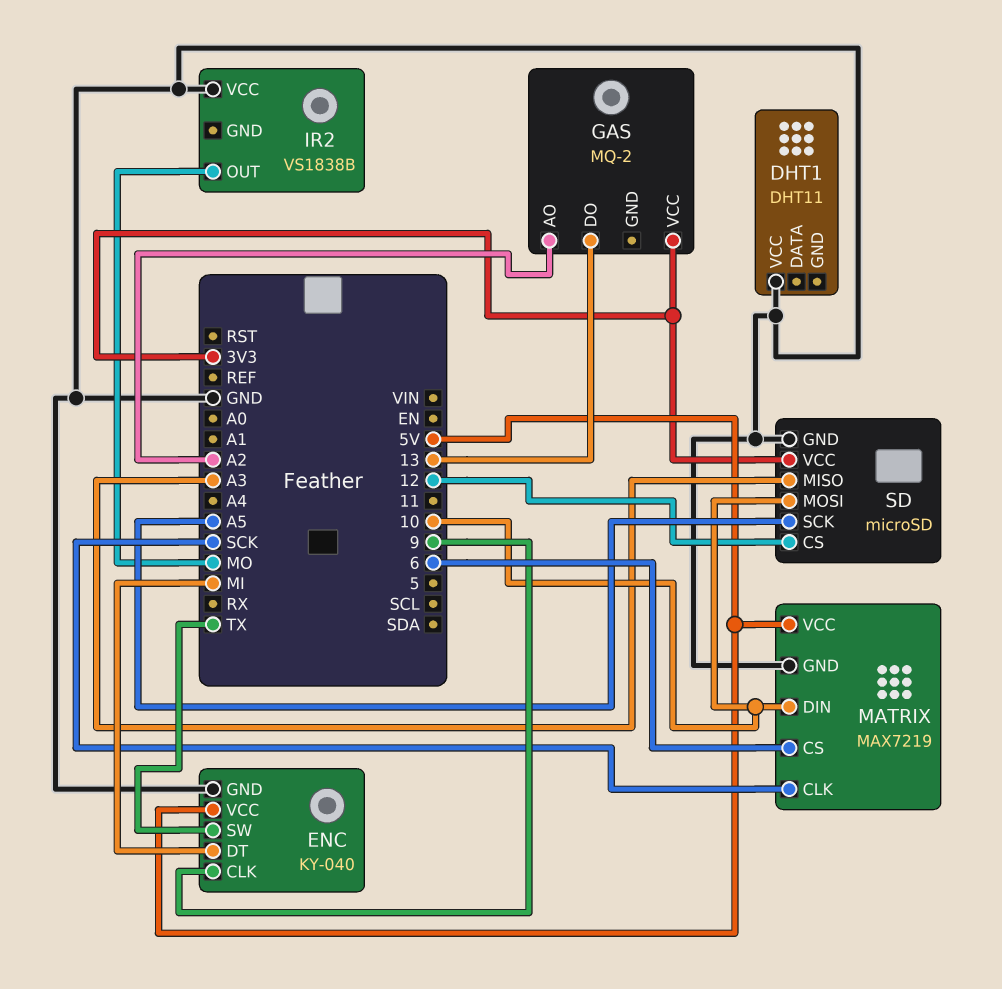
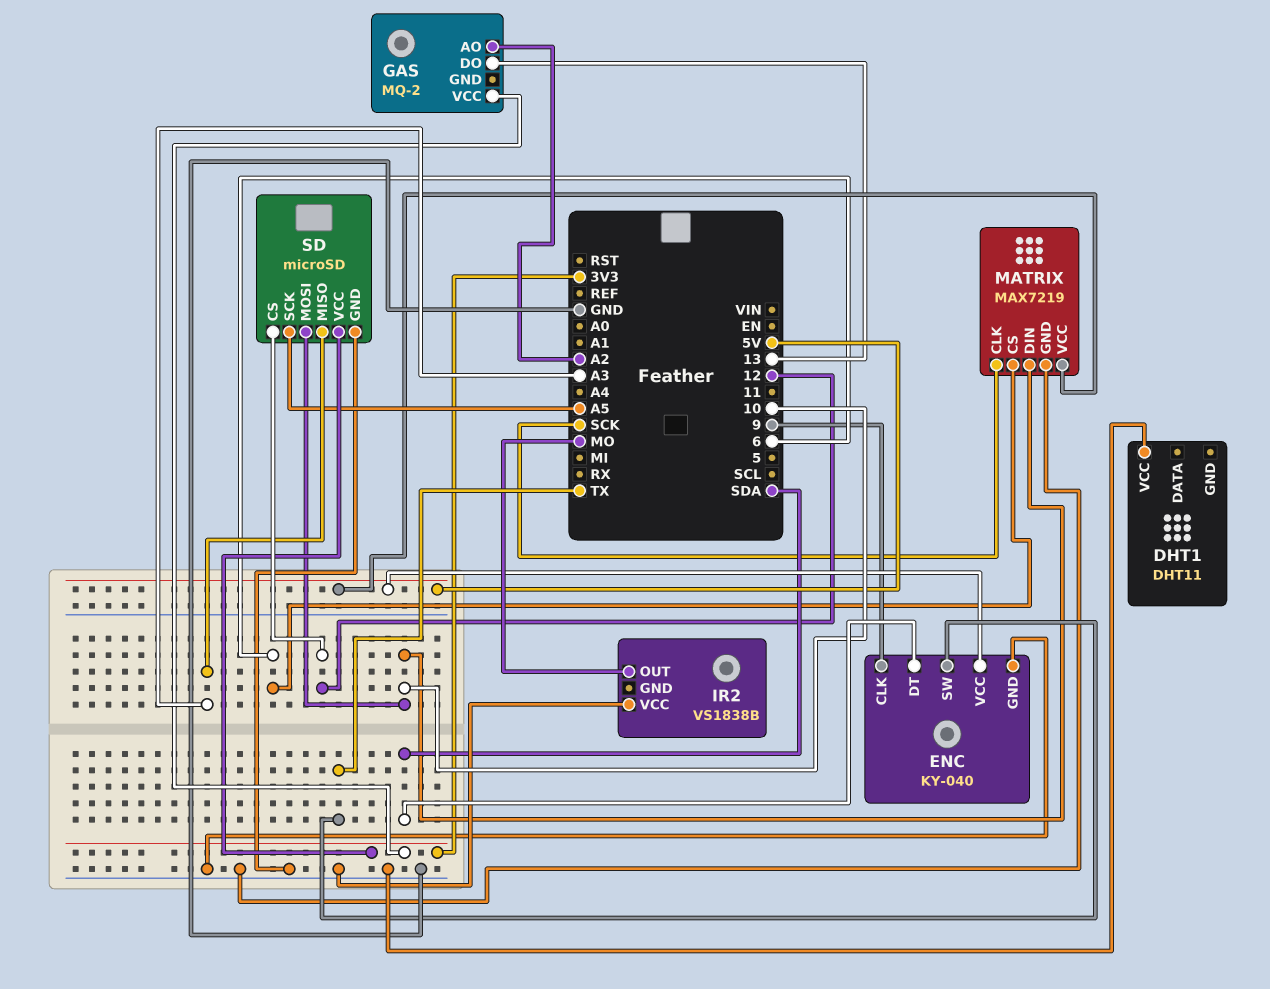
ENC pin DT: MI -> SDA

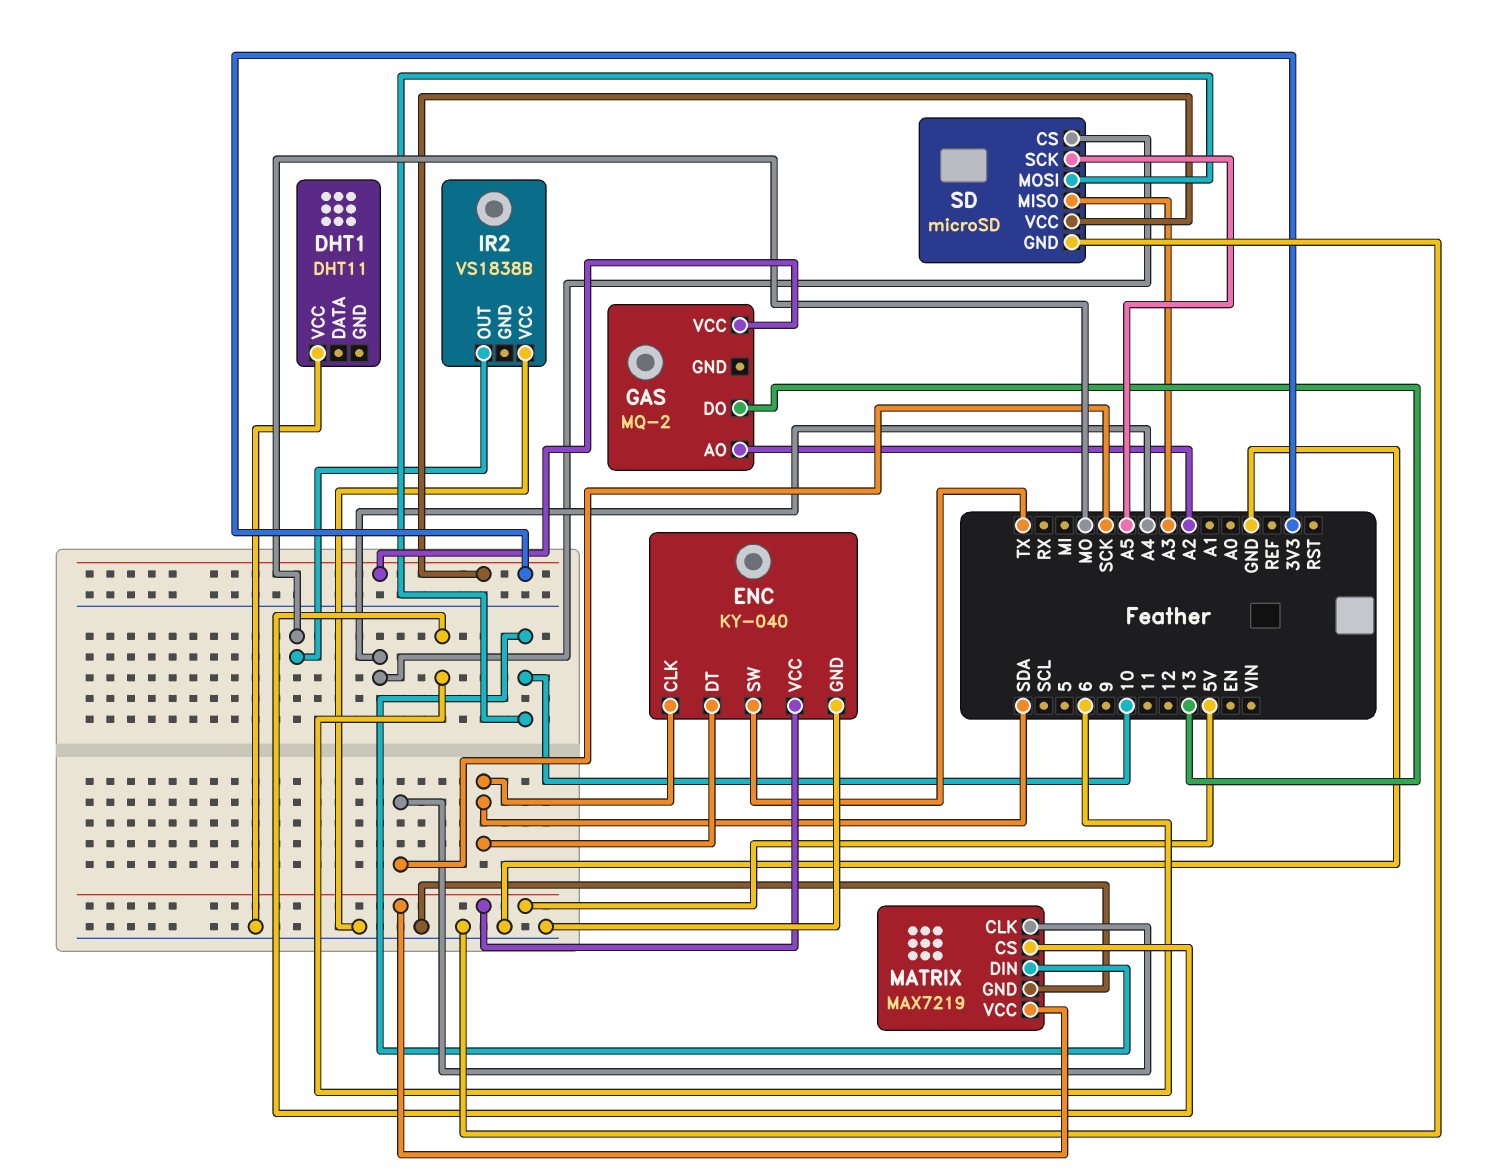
ENC pin CLK: 9 -> SDA
SD pin CS: 12 -> A4

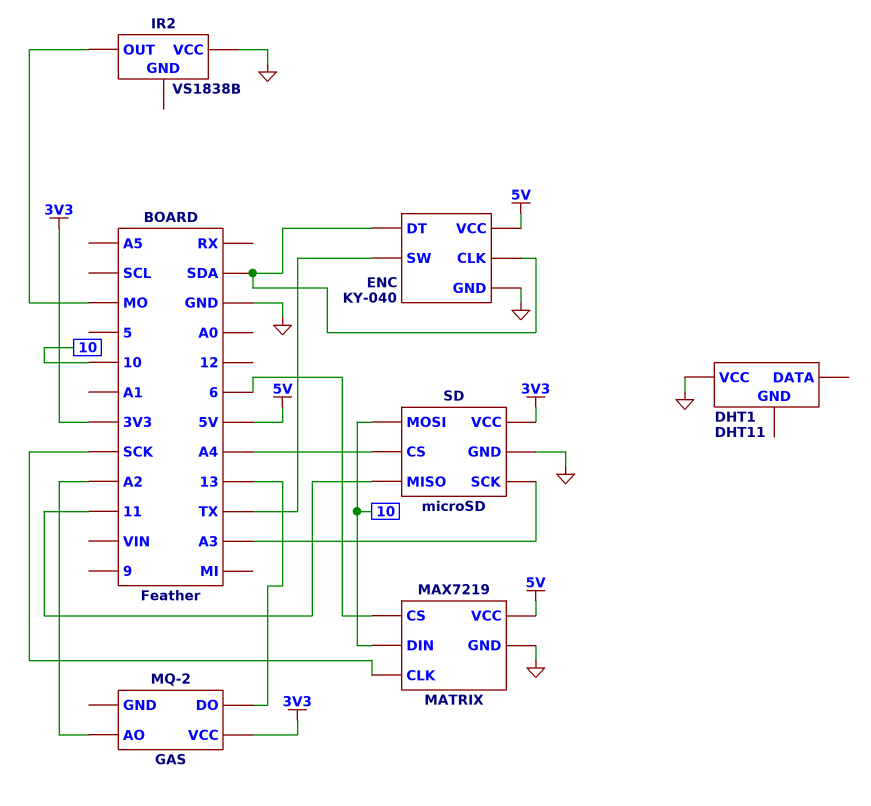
SD pin MISO: A3 -> 11
SD pin SCK: A5 -> A3

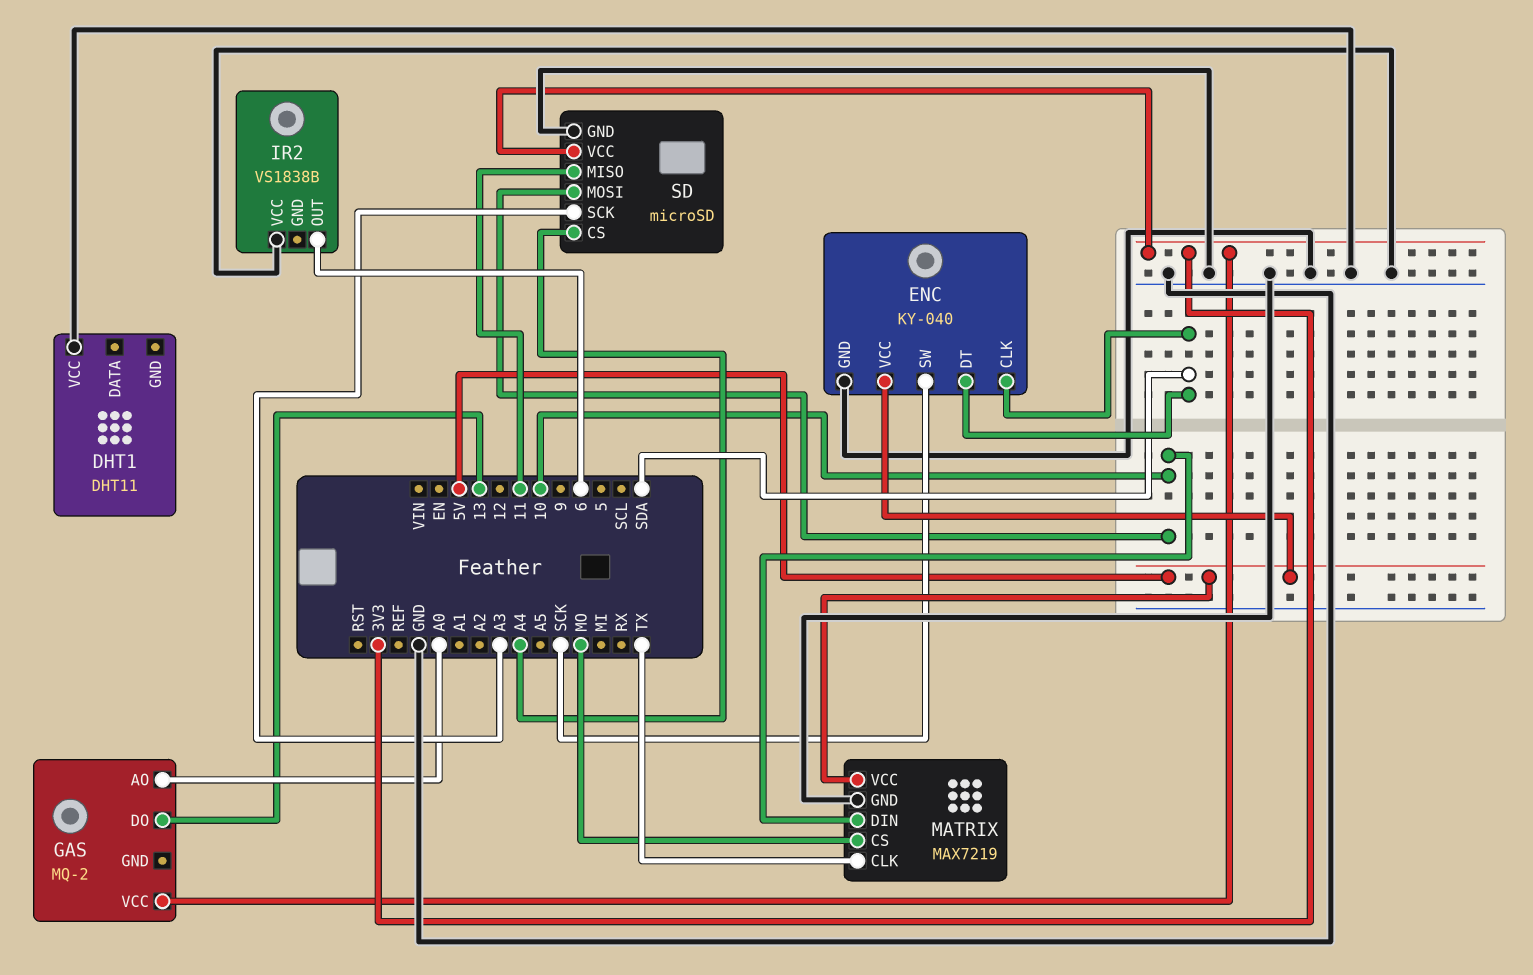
ENC pin SW: TX -> SCK
GAS pin AO: A2 -> A0
IR2 pin OUT: MO -> 6
MATRIX pin CLK: SCK -> TX
MATRIX pin CS: 6 -> MO

